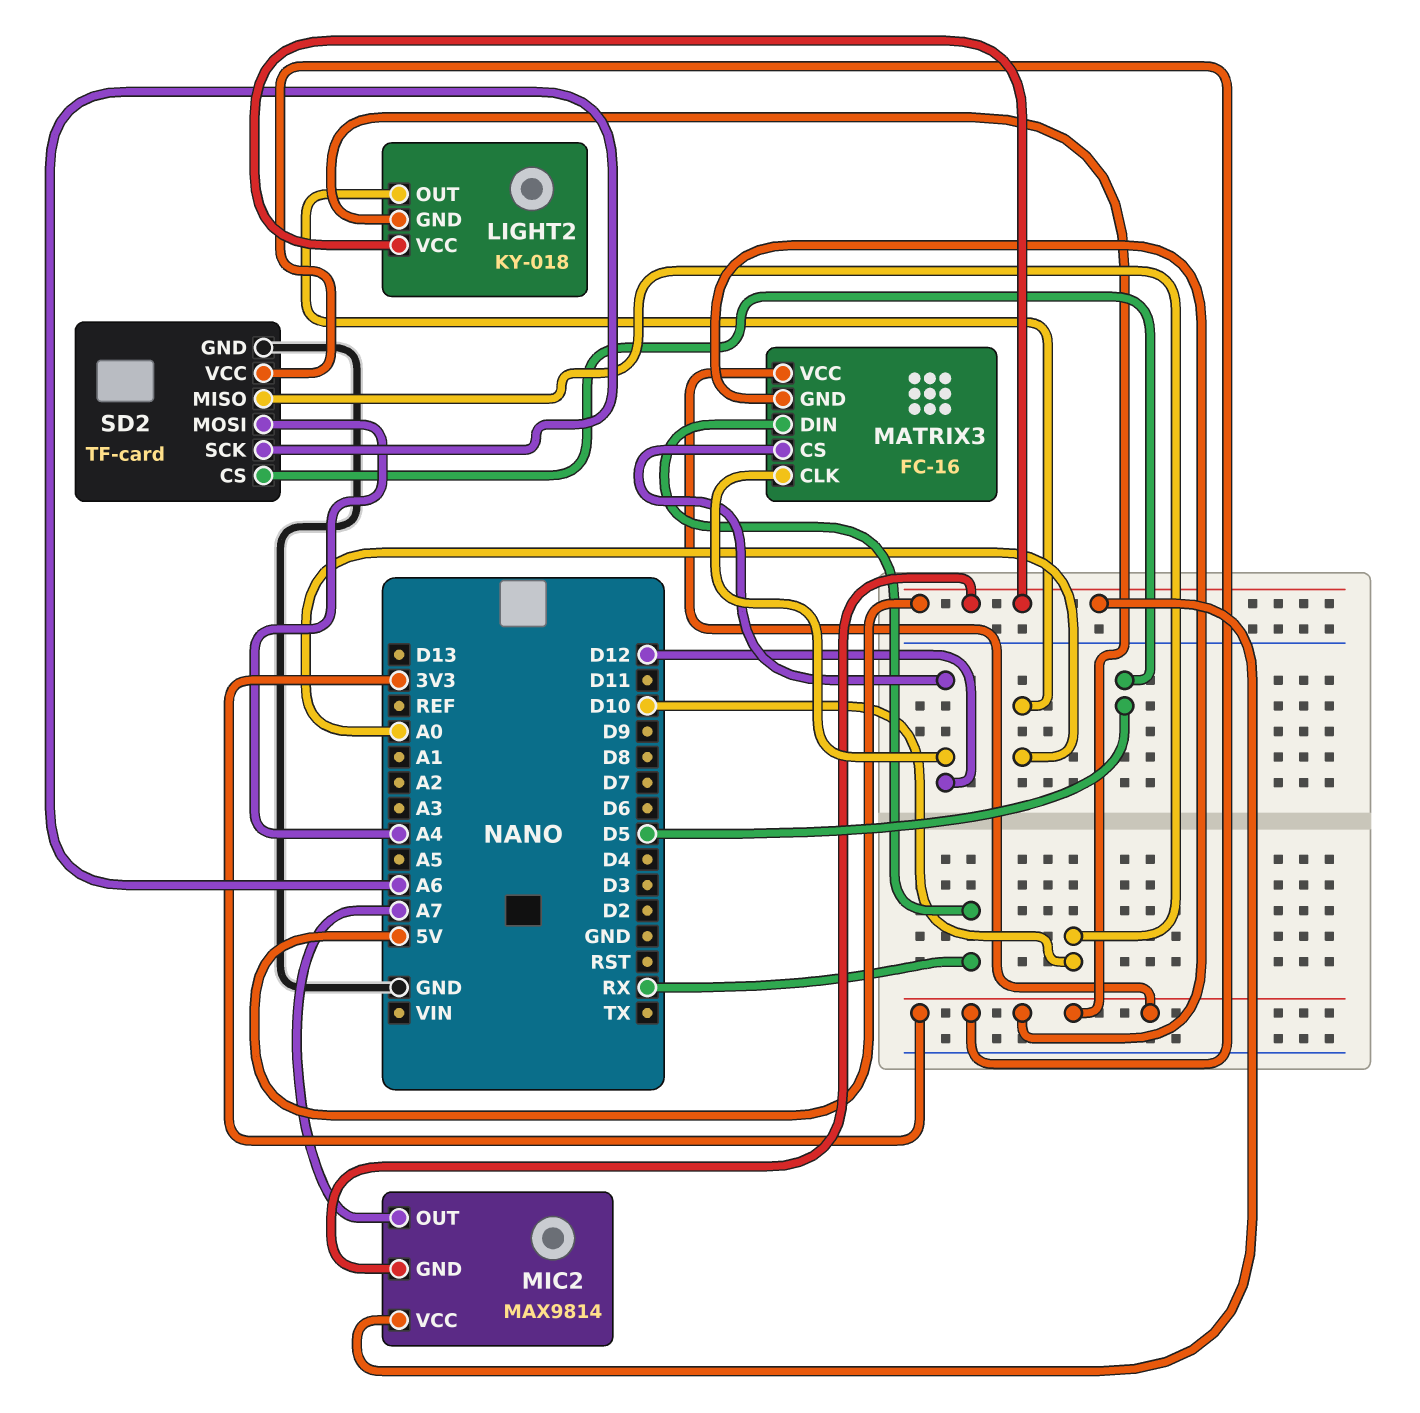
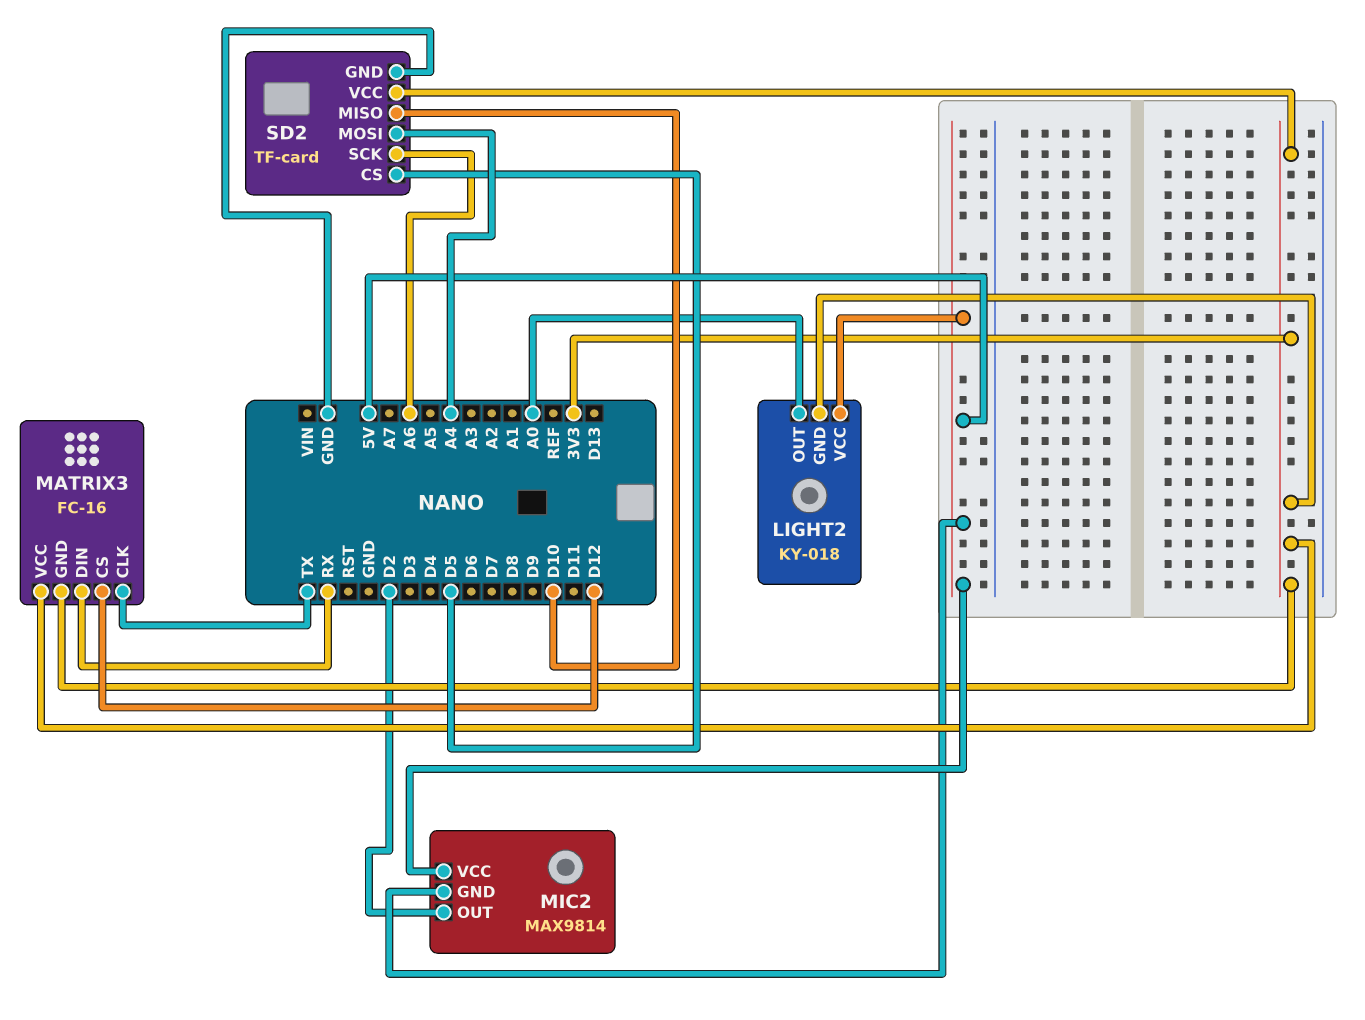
MATRIX3 pin CLK: D12 -> TX
MIC2 pin OUT: A7 -> D2

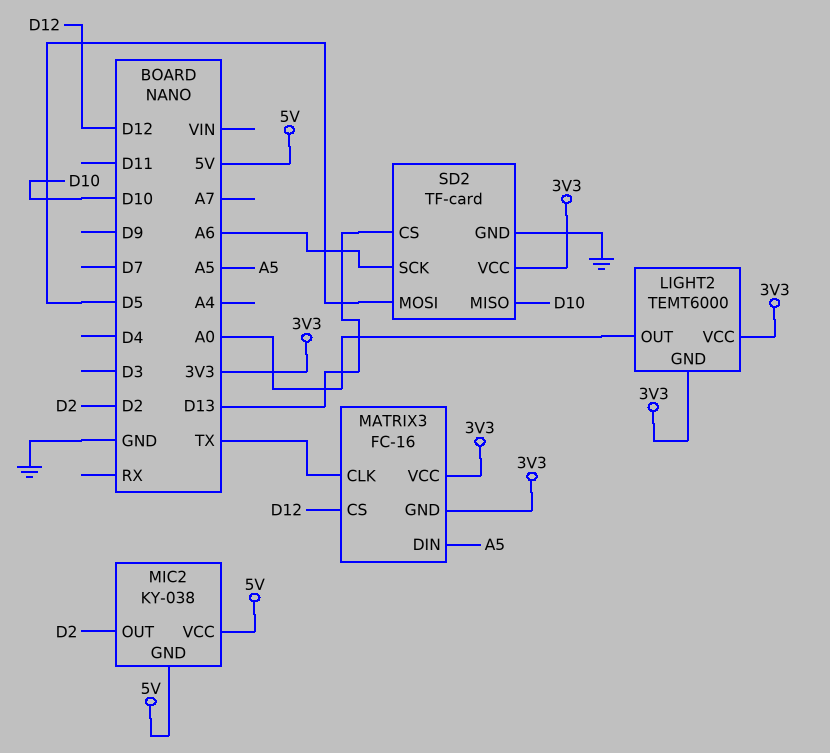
LIGHT2: KY-018 -> TEMT6000
LIGHT2 pin VCC: 5V -> 3V3
MATRIX3 pin DIN: RX -> A5
MIC2: MAX9814 -> KY-038
SD2 pin CS: D5 -> D13
SD2 pin MOSI: A4 -> D5

